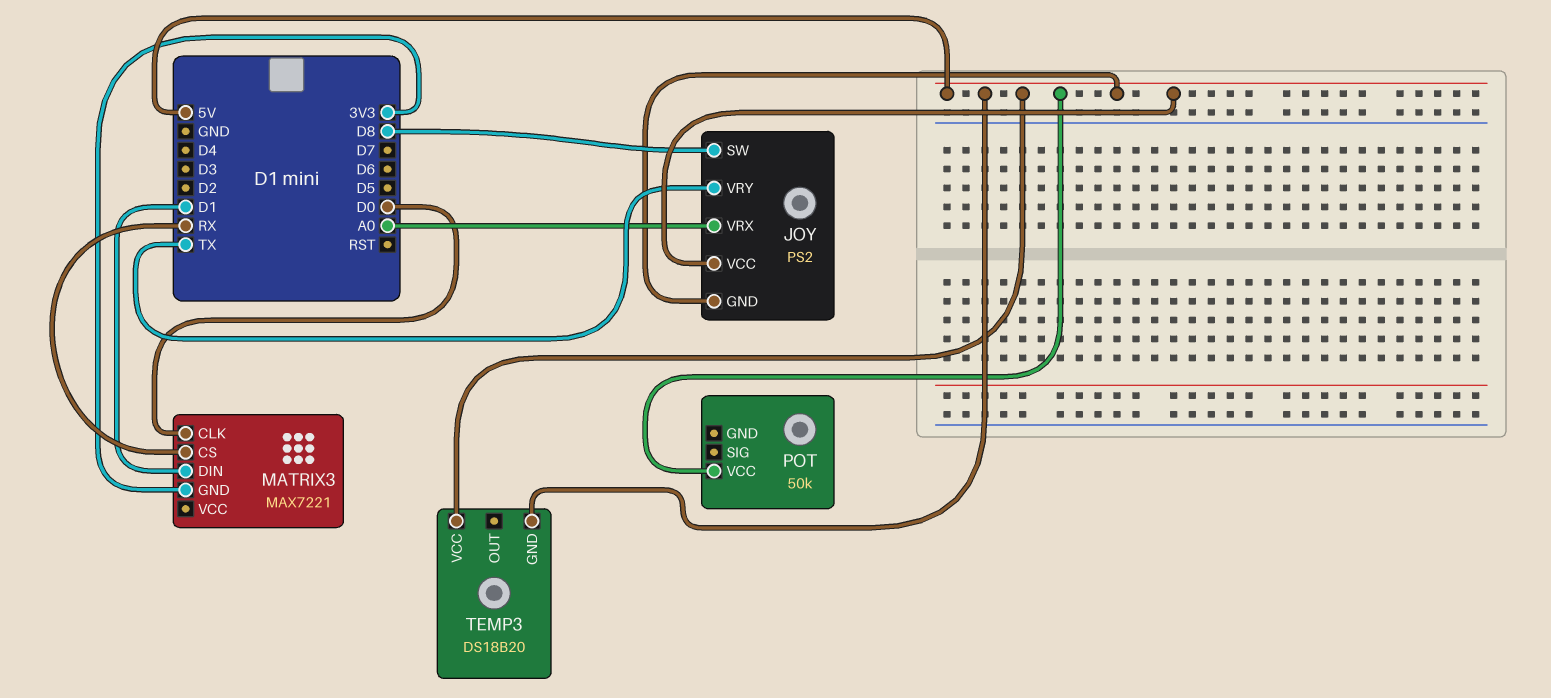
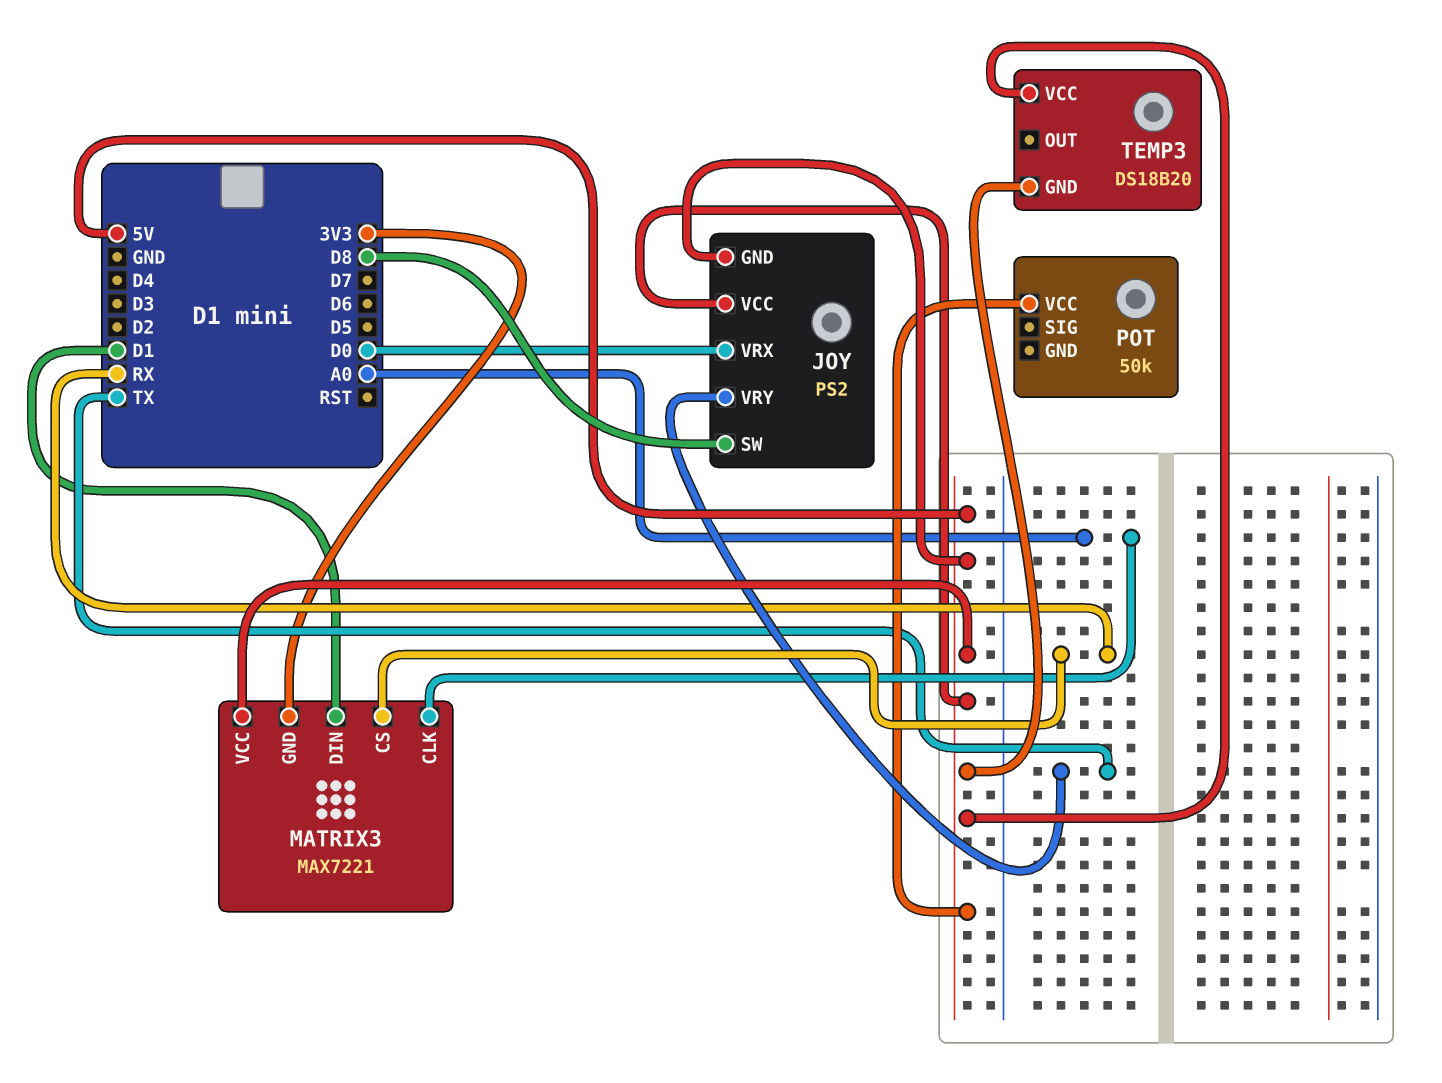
JOY pin VRX: A0 -> D0
MATRIX3 pin CLK: D0 -> A0
MATRIX3 pin VCC: none -> 5V

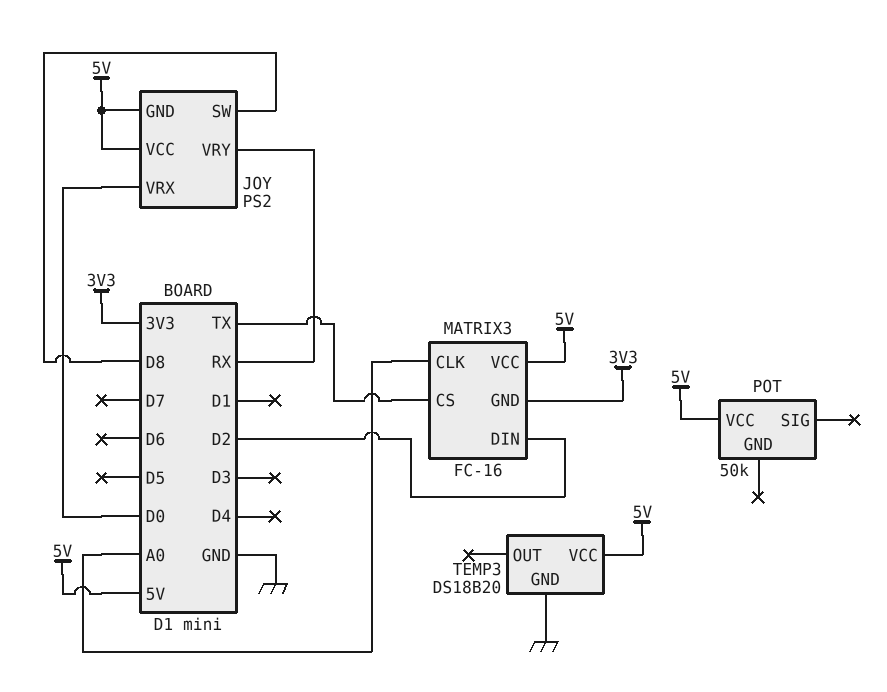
JOY pin VRY: TX -> RX
MATRIX3: MAX7221 -> FC-16
MATRIX3 pin CS: RX -> TX
MATRIX3 pin DIN: D1 -> D2
TEMP3 pin GND: 5V -> GND

